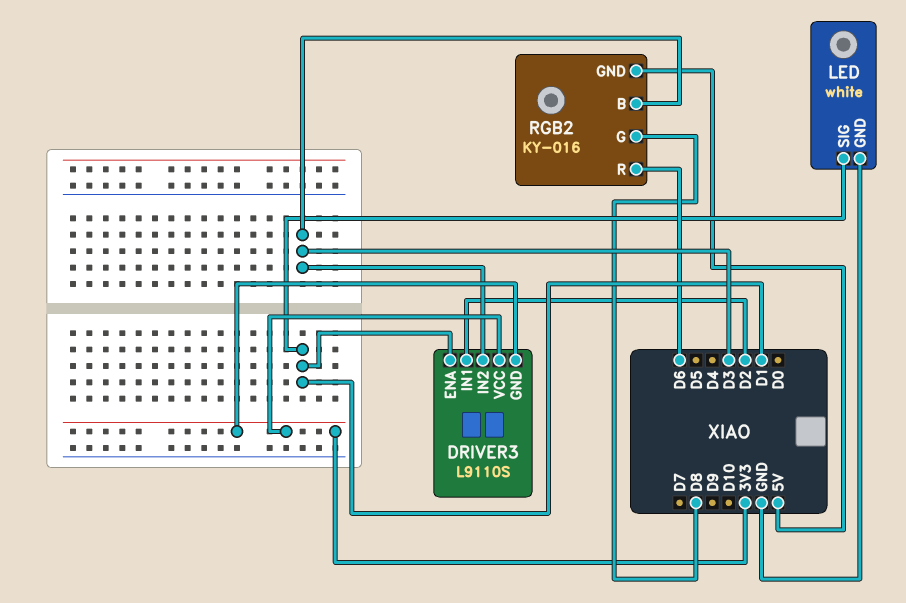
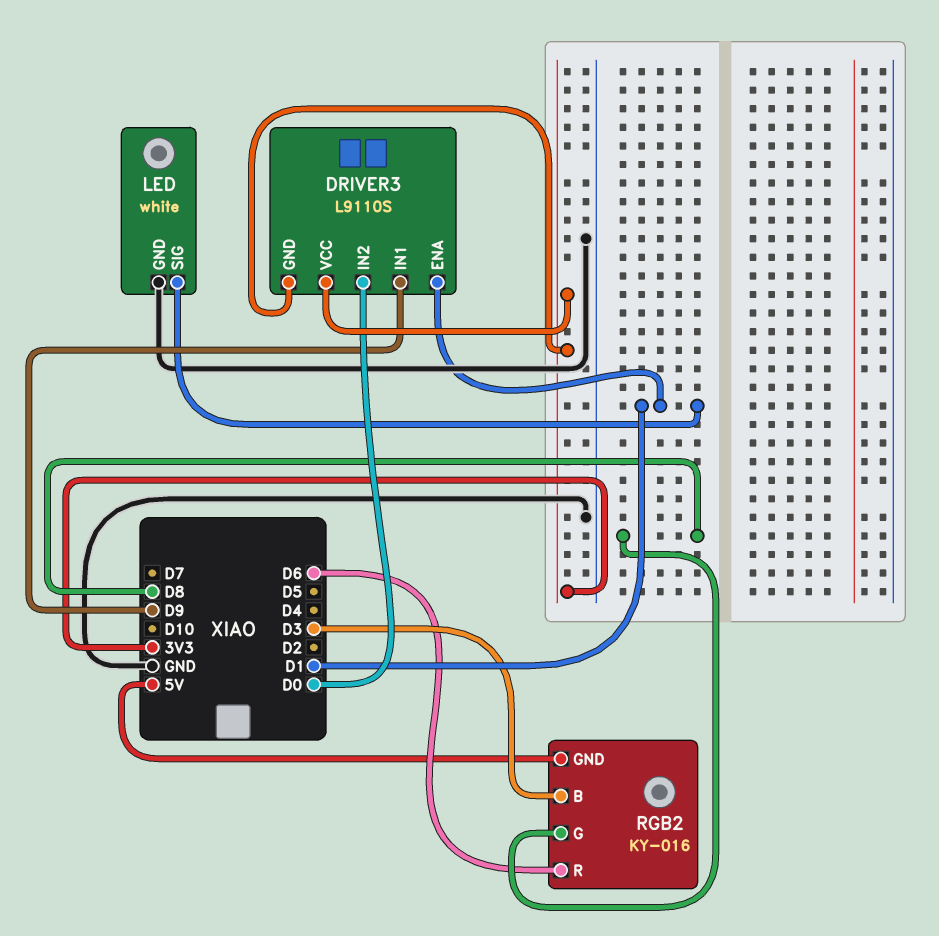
DRIVER3 pin IN1: D2 -> D9
DRIVER3 pin IN2: D3 -> D0

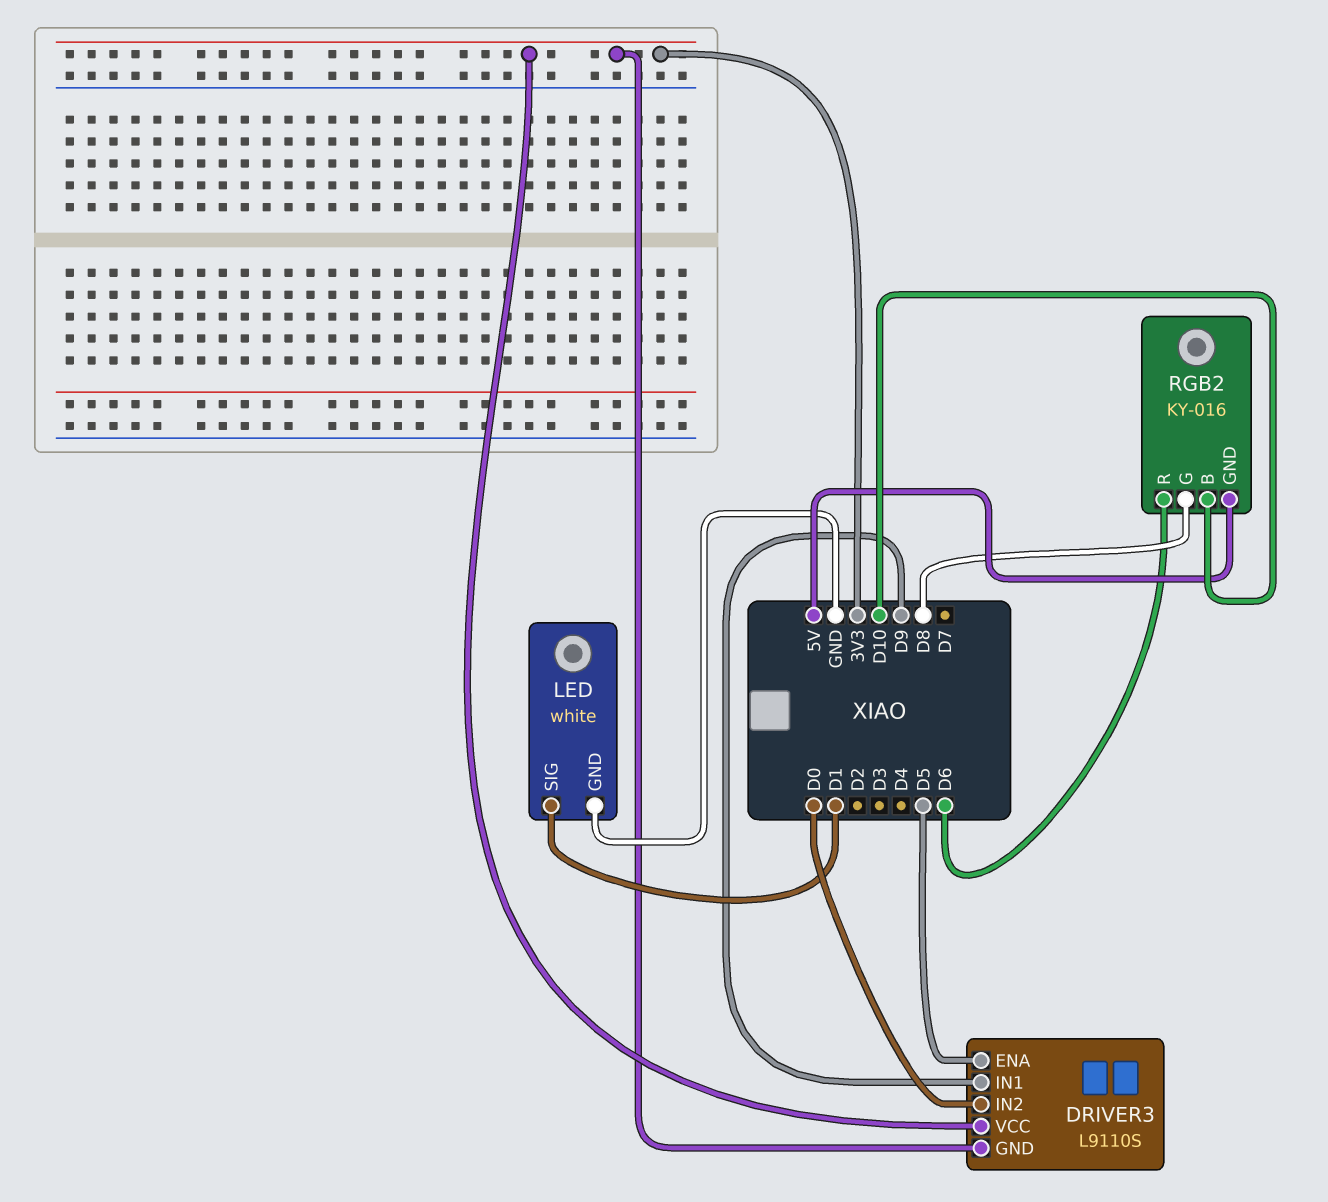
DRIVER3 pin ENA: D1 -> D5
RGB2 pin B: D3 -> D10

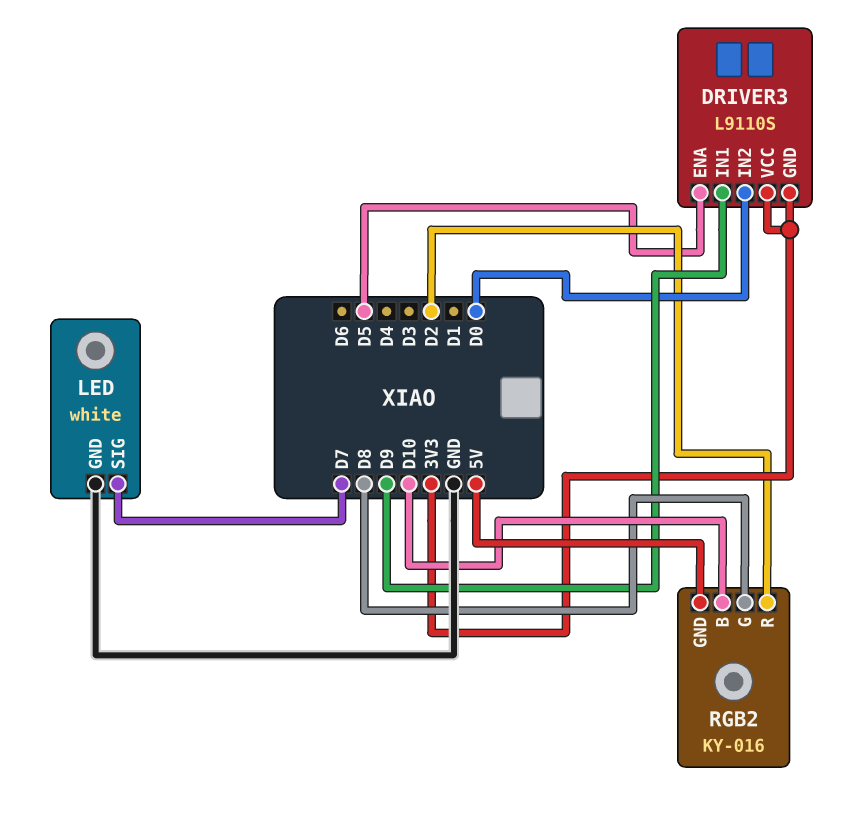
LED pin SIG: D1 -> D7
RGB2 pin R: D6 -> D2

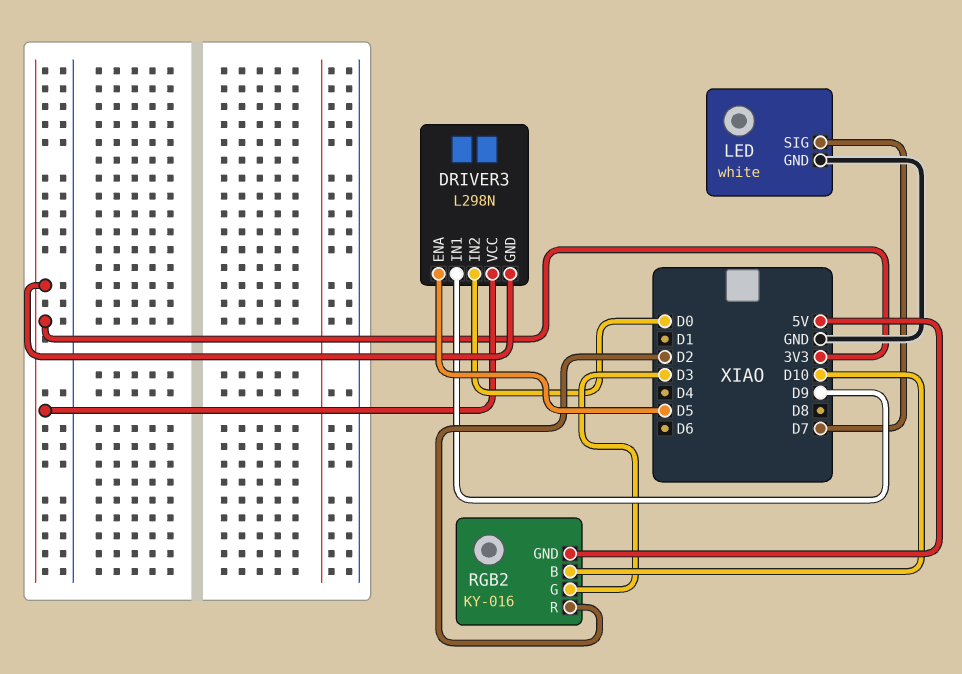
DRIVER3: L9110S -> L298N
RGB2 pin G: D8 -> D3

